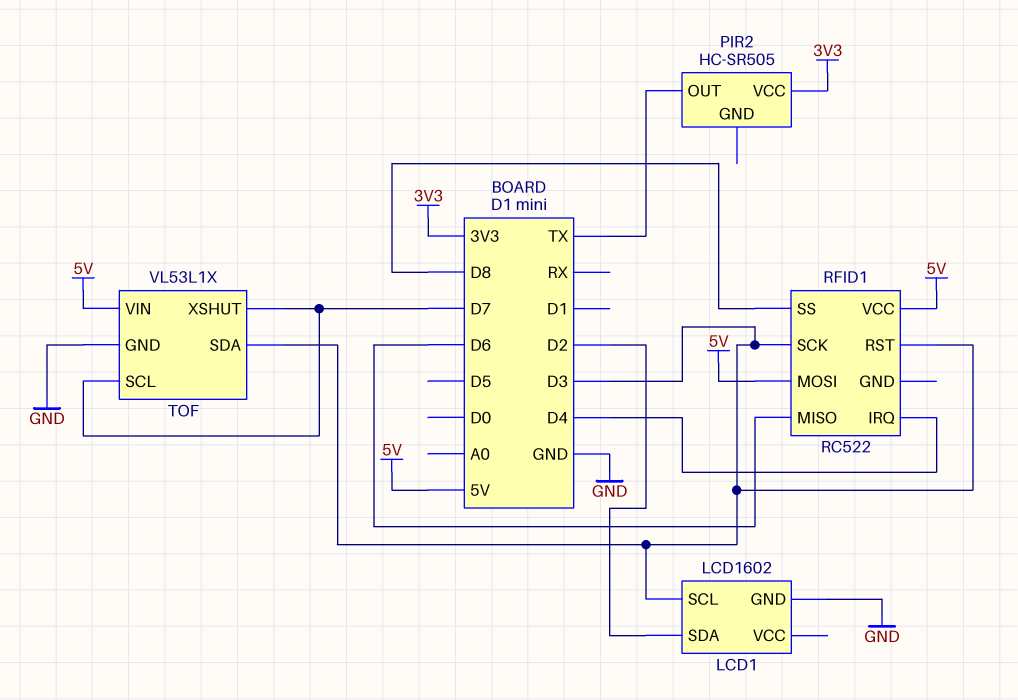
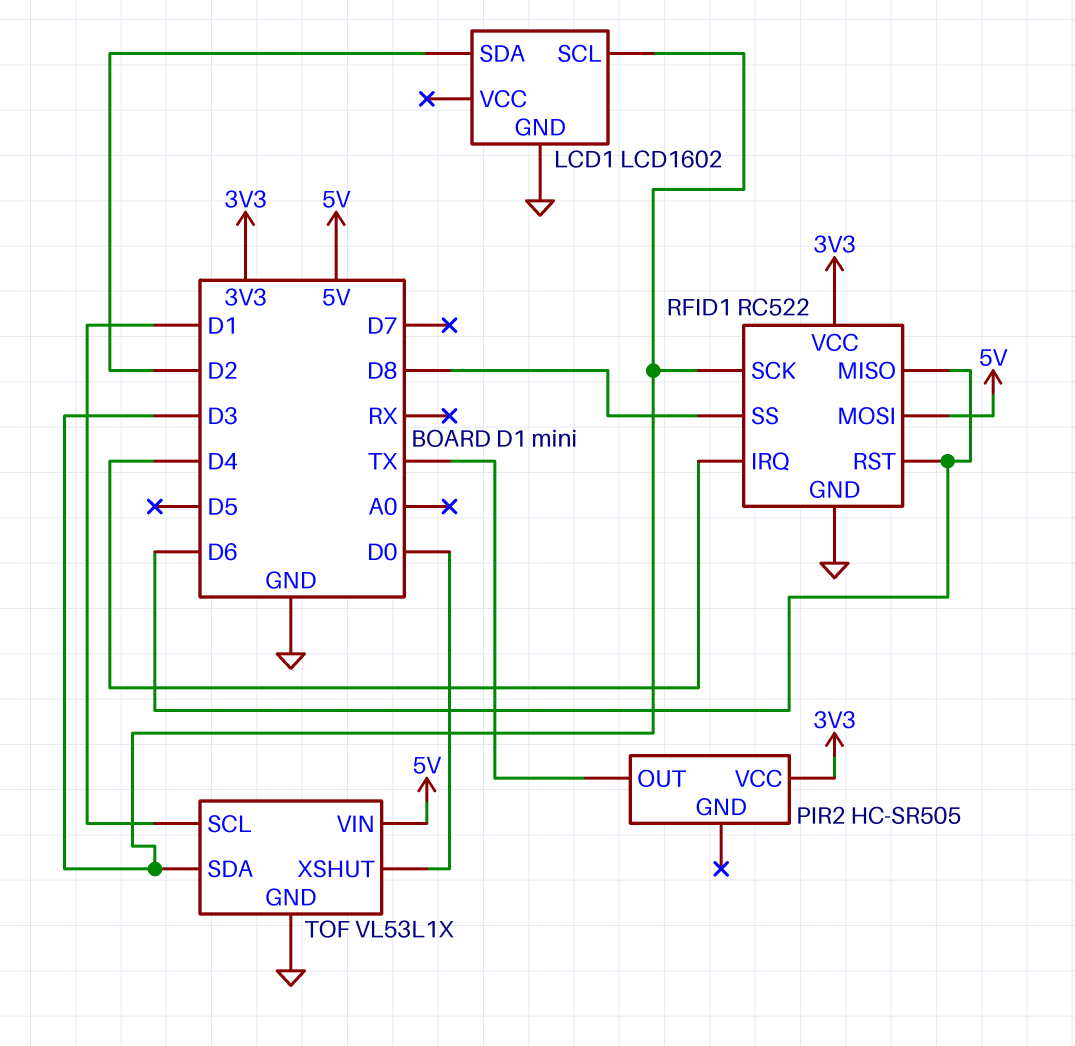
RFID1 pin GND: none -> GND
RFID1 pin RST: D3 -> D6
RFID1 pin VCC: 5V -> 3V3
TOF pin SCL: D7 -> D1
TOF pin XSHUT: D7 -> D0

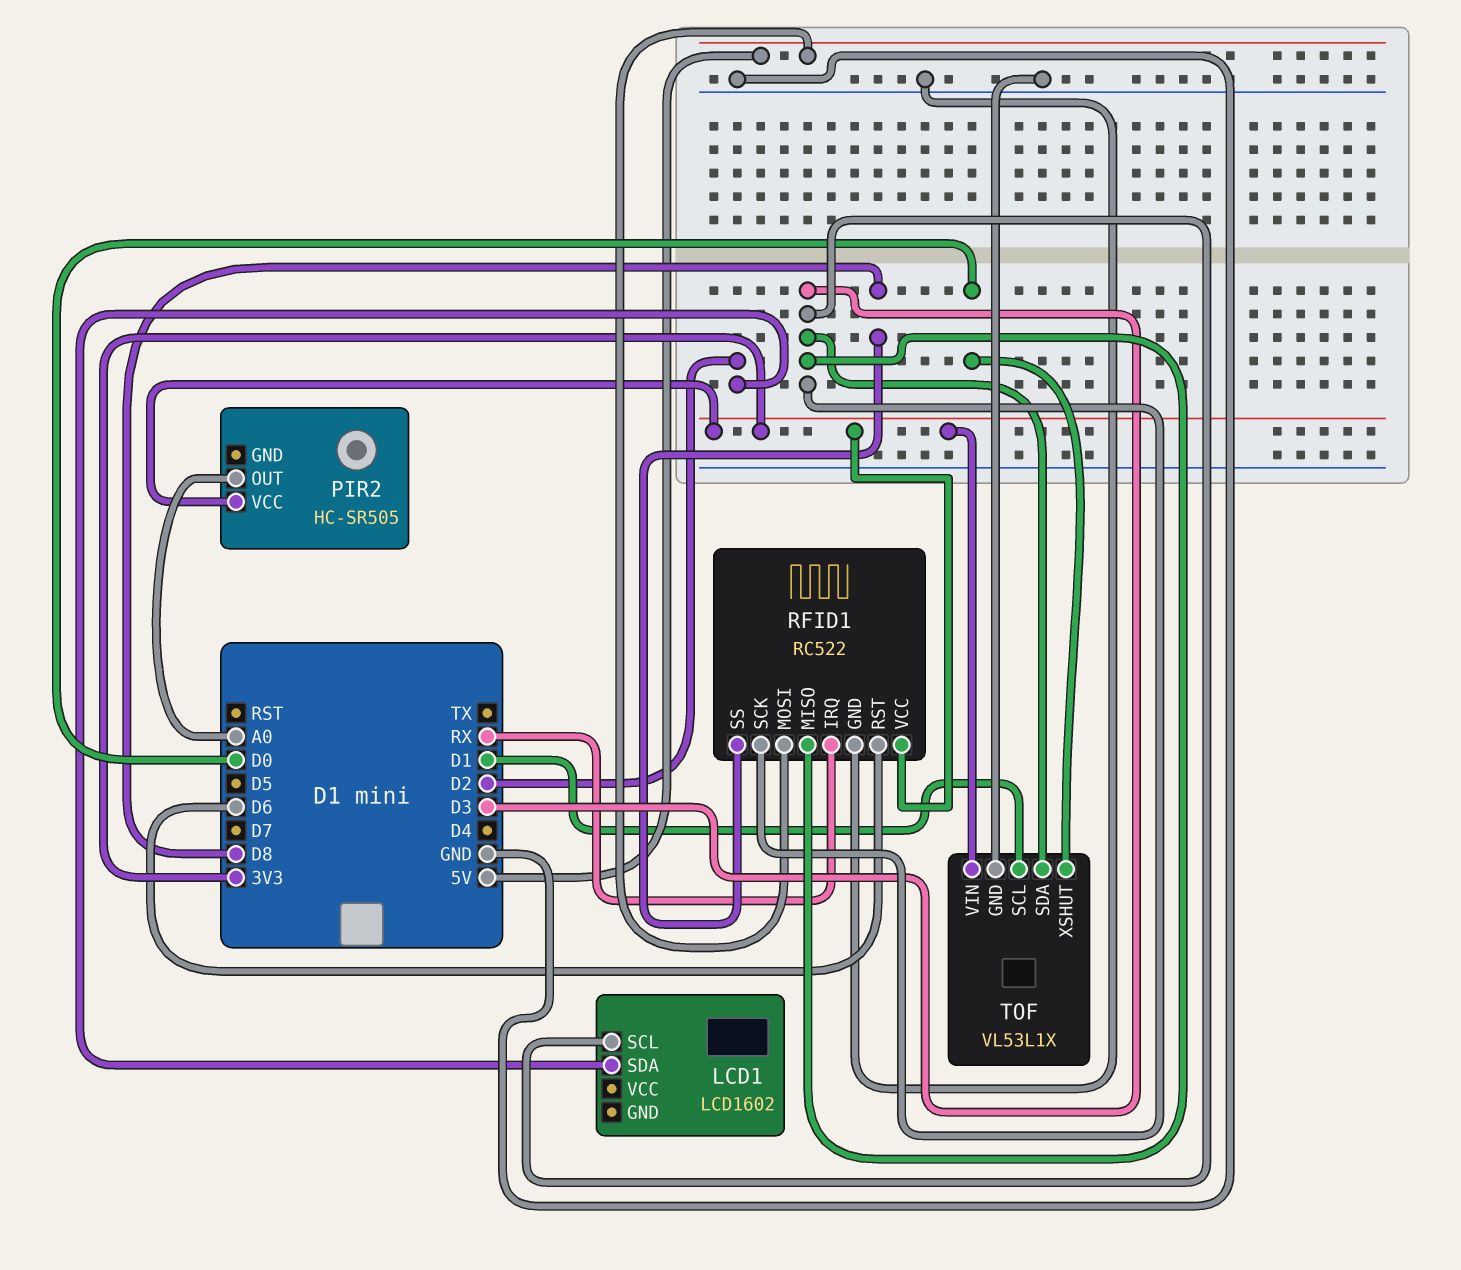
LCD1 pin GND: GND -> none
PIR2 pin OUT: TX -> A0
RFID1 pin IRQ: D4 -> RX
RFID1 pin MISO: D6 -> D3
TOF pin VIN: 5V -> 3V3

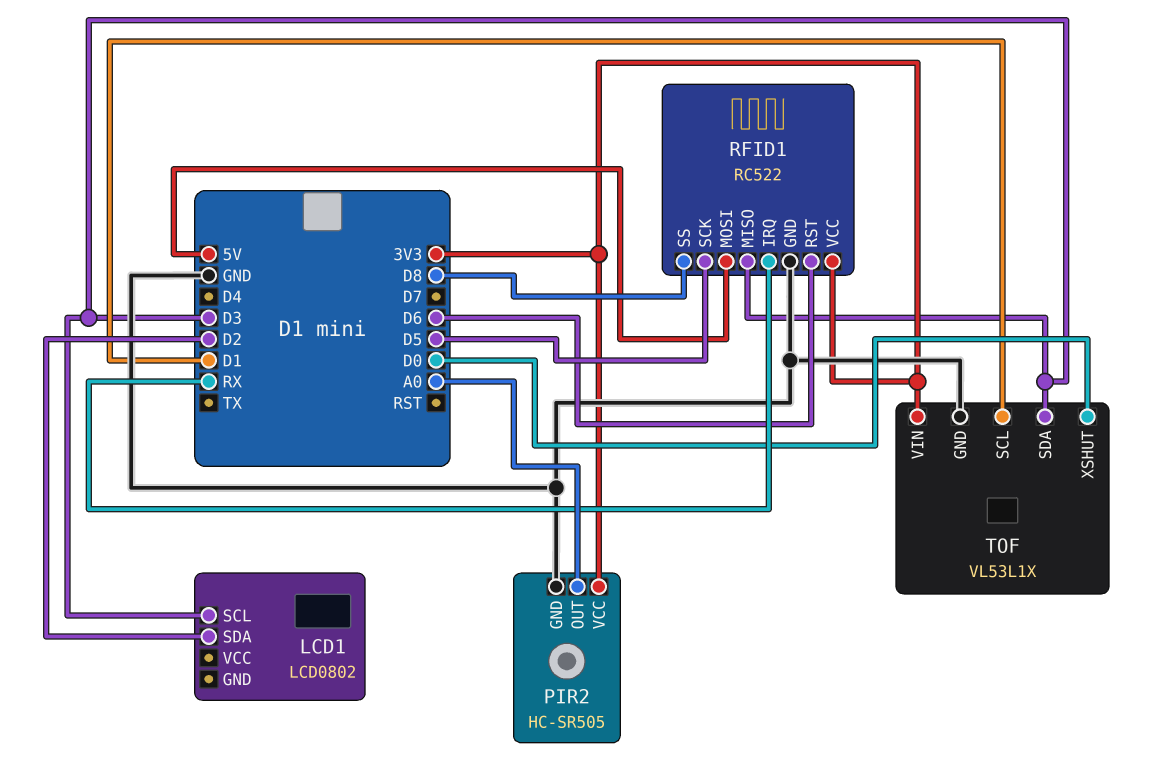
LCD1: LCD1602 -> LCD0802
PIR2 pin GND: none -> GND
RFID1 pin SCK: D3 -> D5

